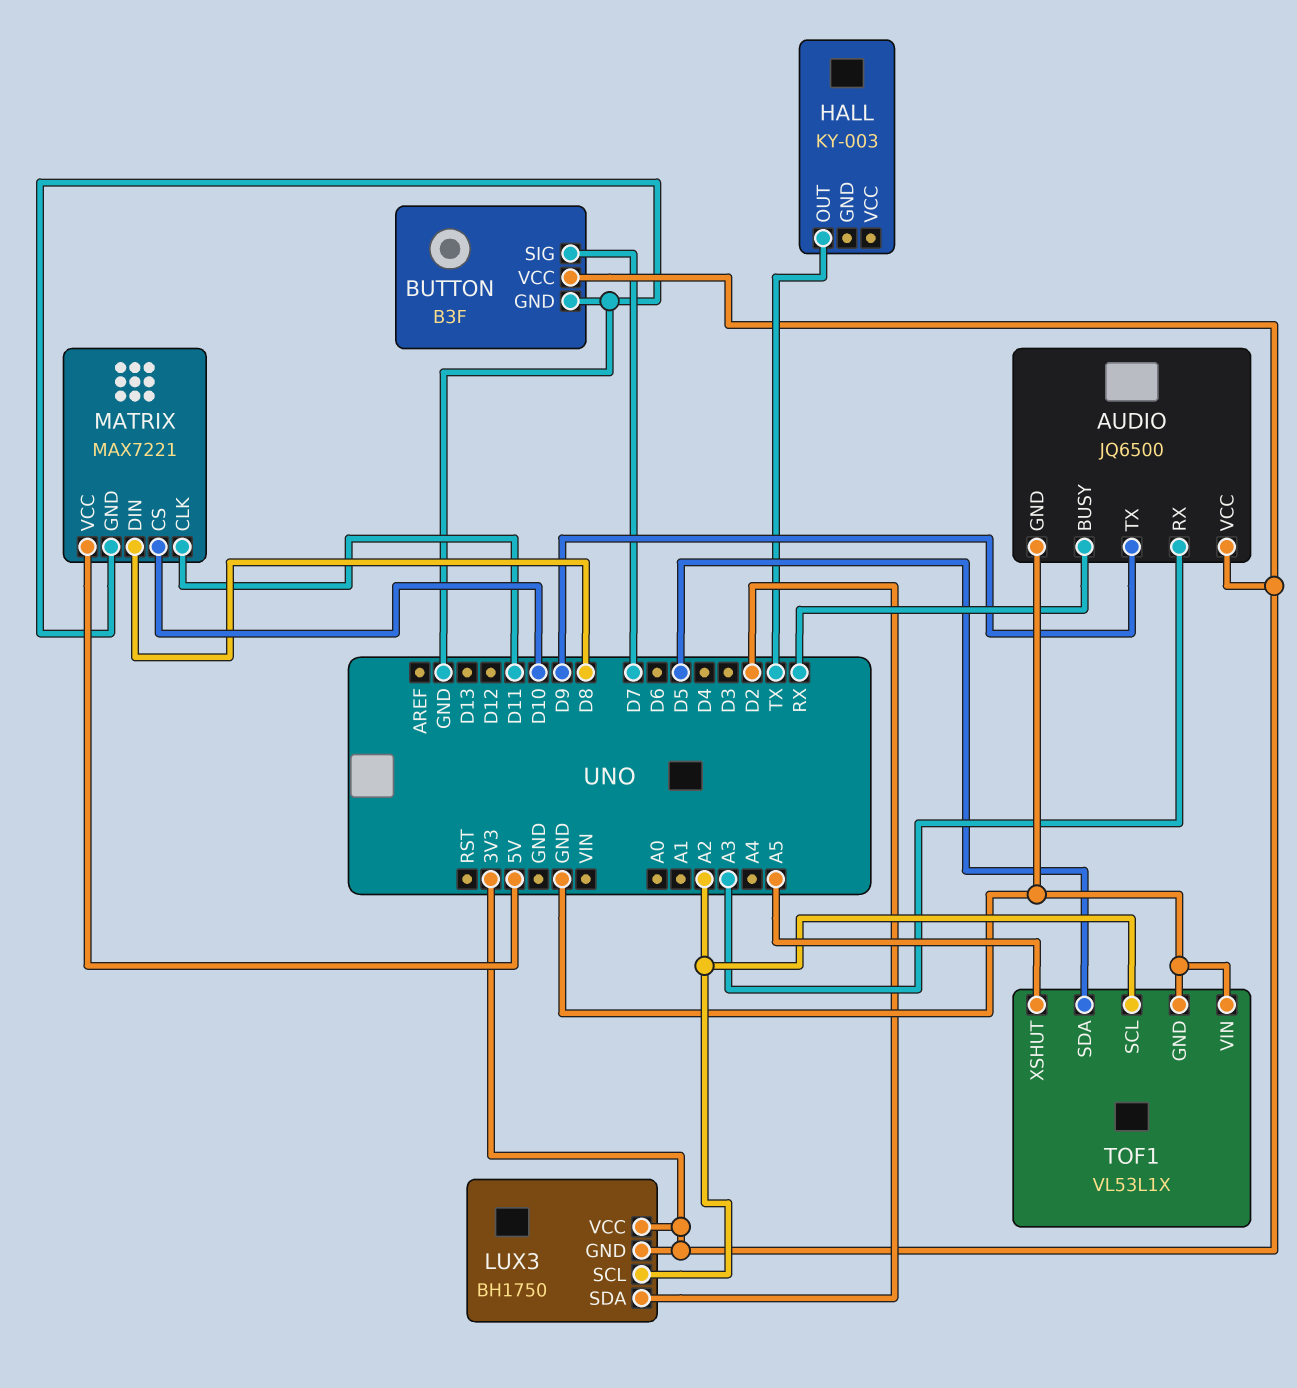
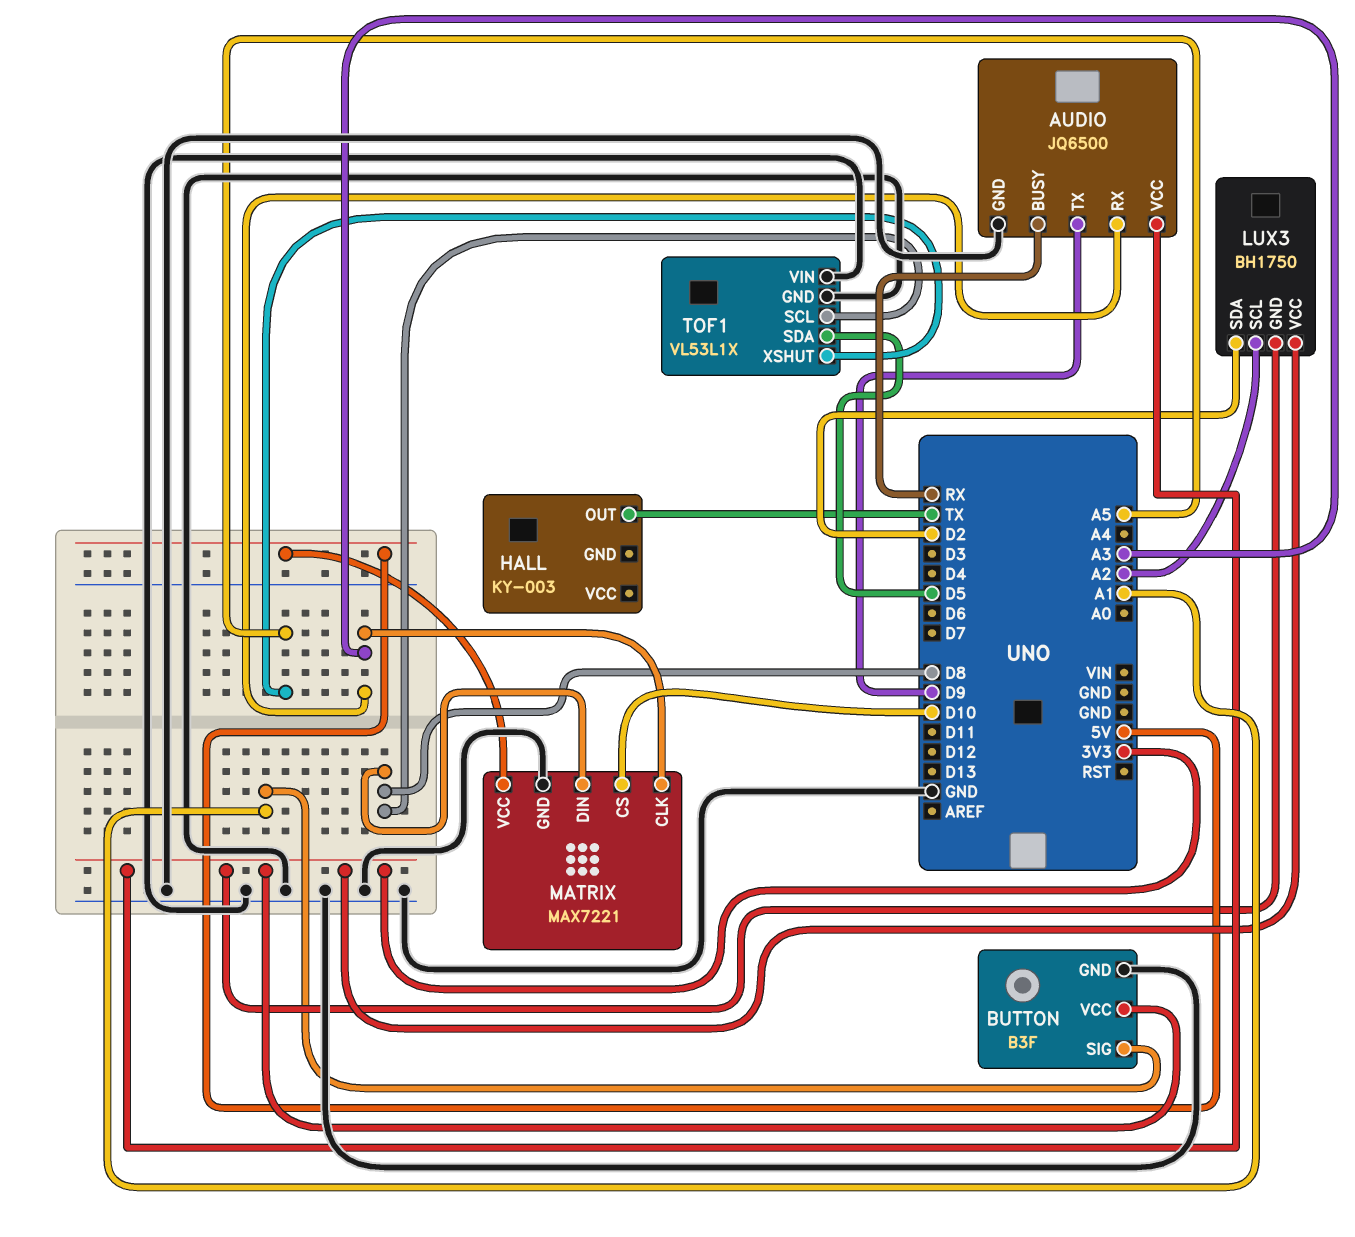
BUTTON pin SIG: D7 -> A1
MATRIX pin CLK: D11 -> A3
TOF1 pin SCL: A2 -> D8

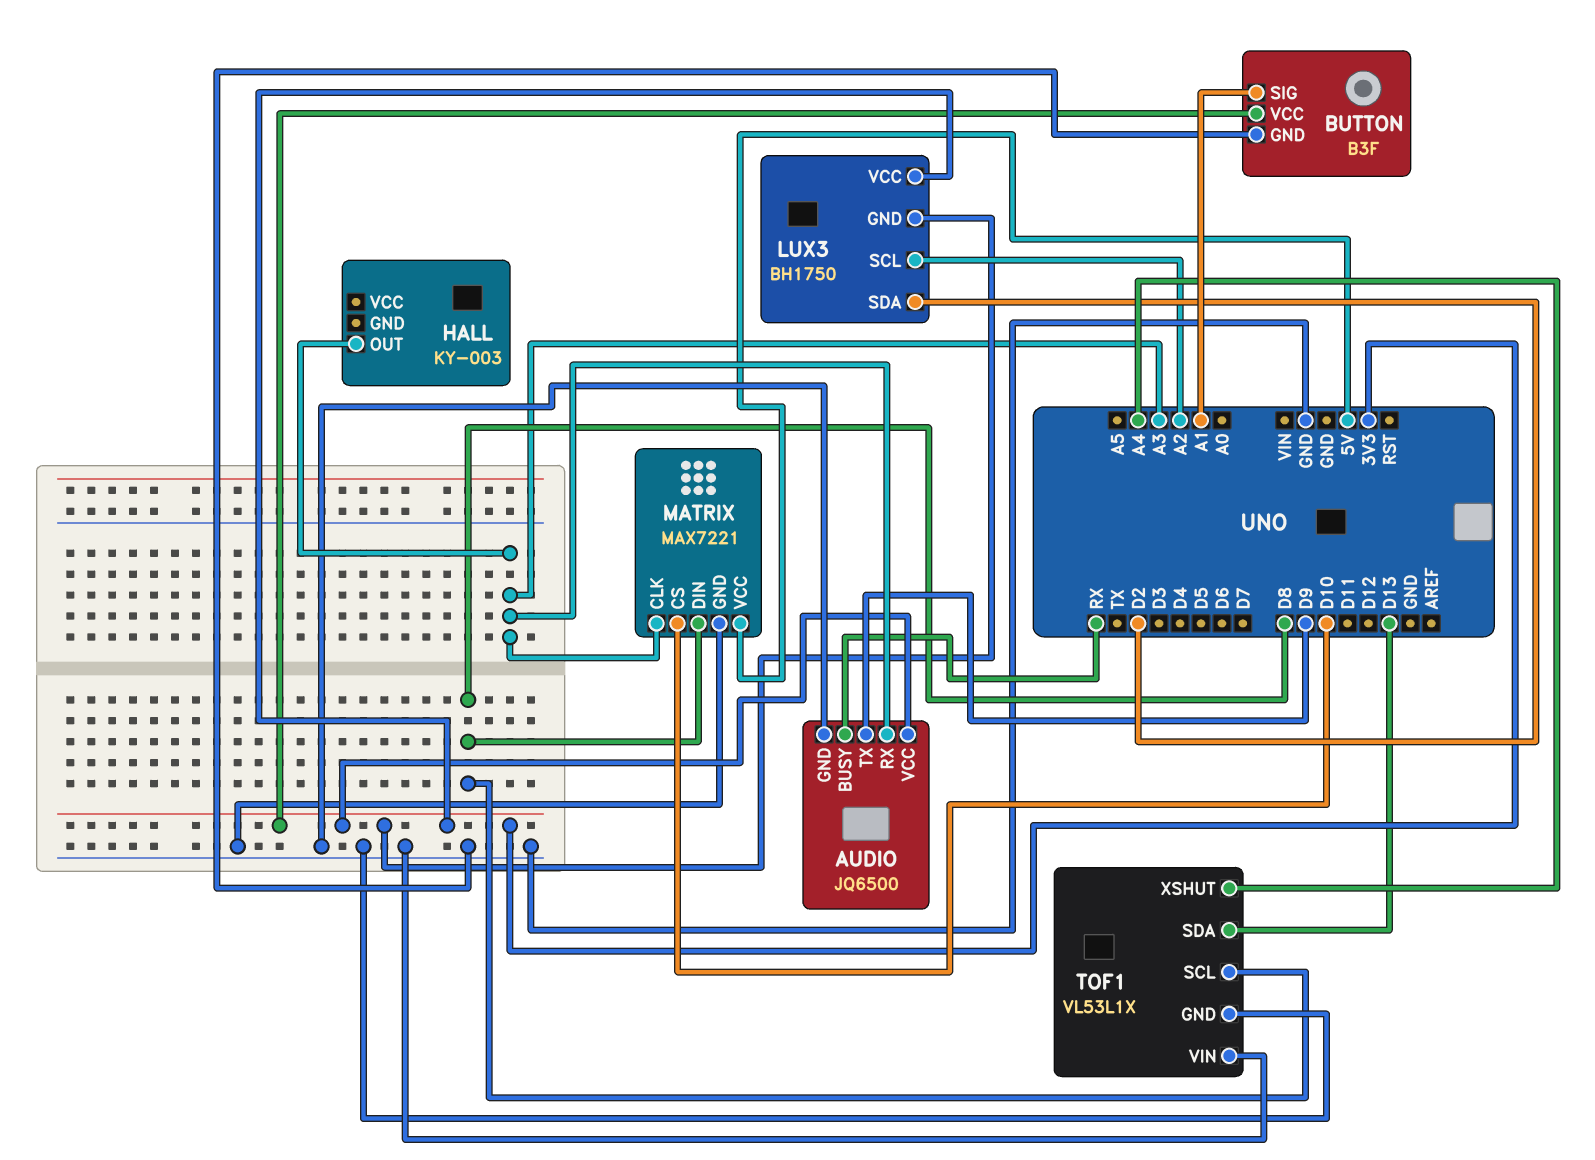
HALL pin OUT: TX -> A3
TOF1 pin SDA: D5 -> D13
TOF1 pin XSHUT: A5 -> A4

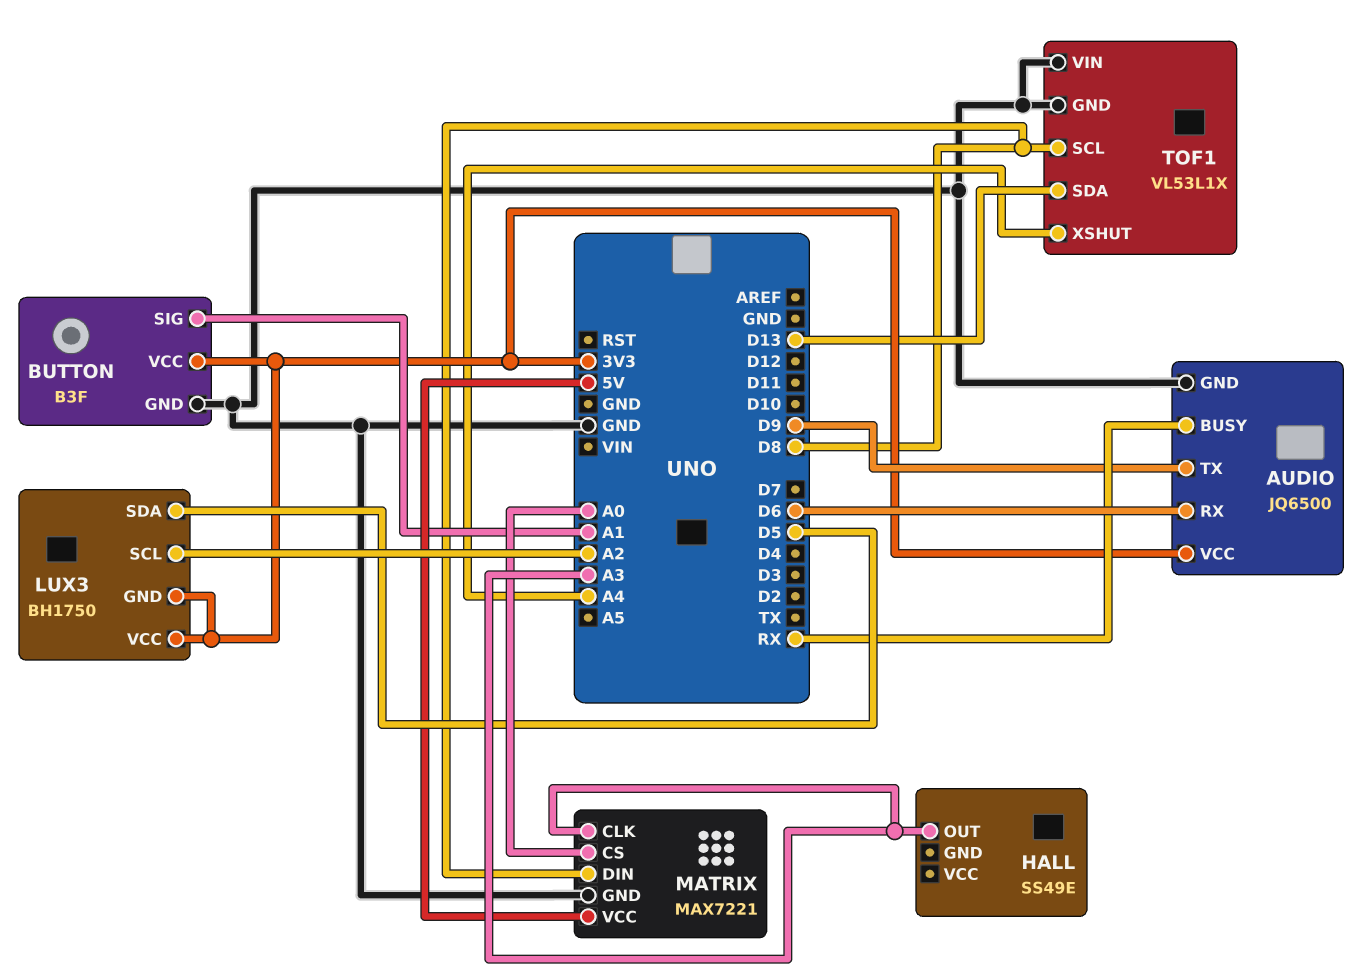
AUDIO pin RX: A3 -> D6
HALL: KY-003 -> SS49E
LUX3 pin SDA: D2 -> D5
MATRIX pin CS: D10 -> A0

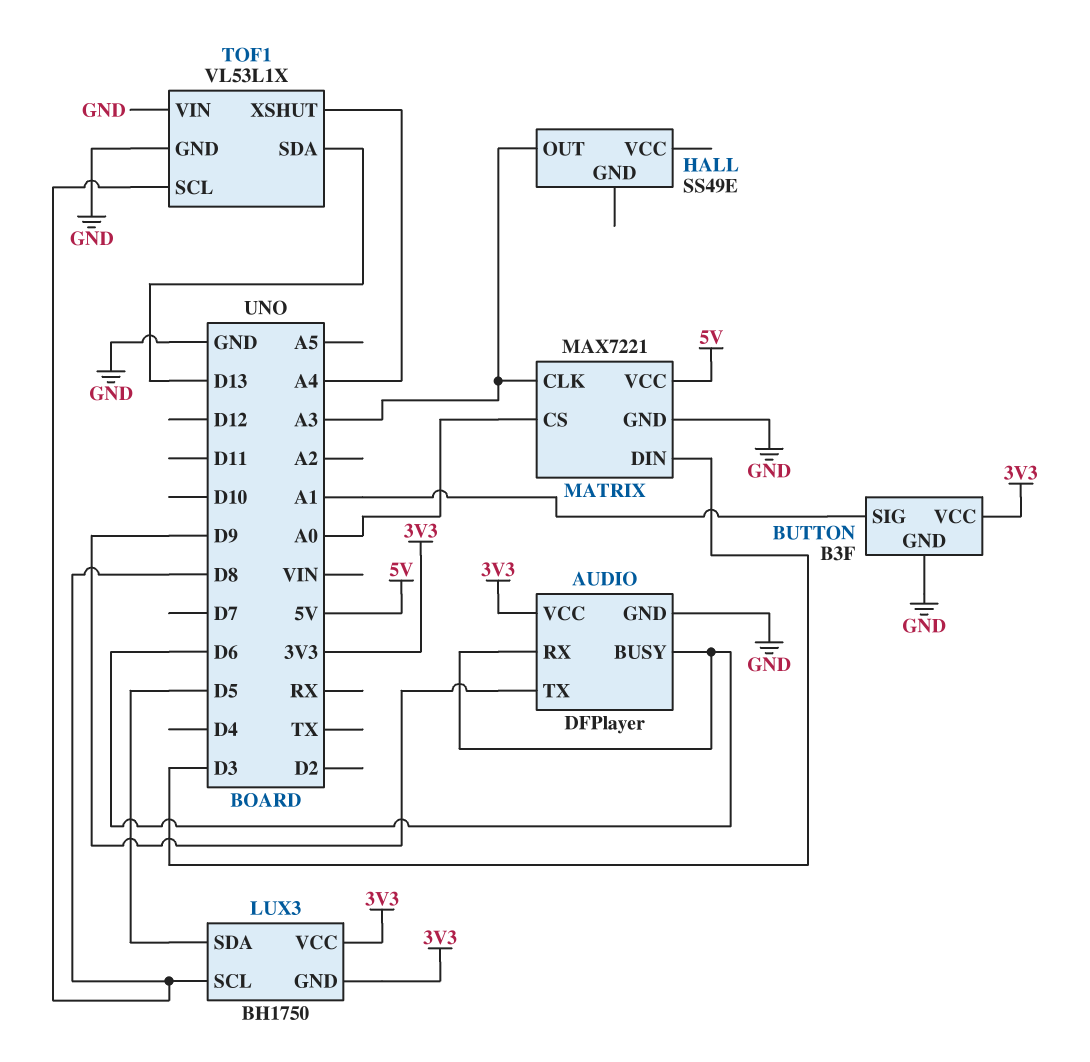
AUDIO: JQ6500 -> DFPlayer
AUDIO pin BUSY: RX -> D6
LUX3 pin SCL: A2 -> D8
MATRIX pin DIN: D8 -> D3

